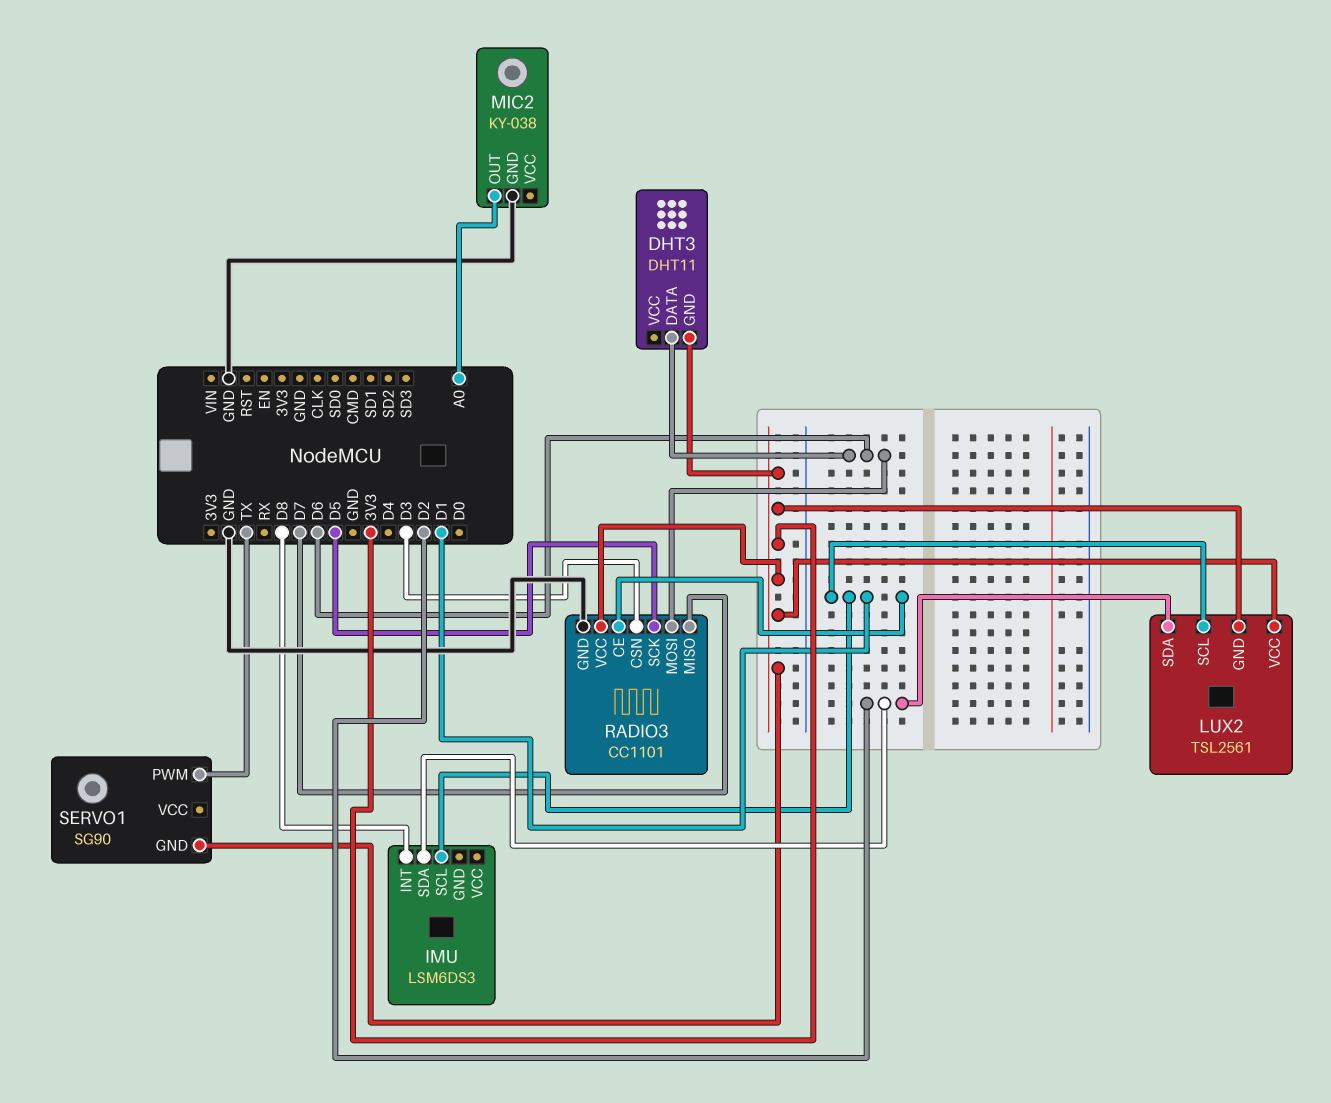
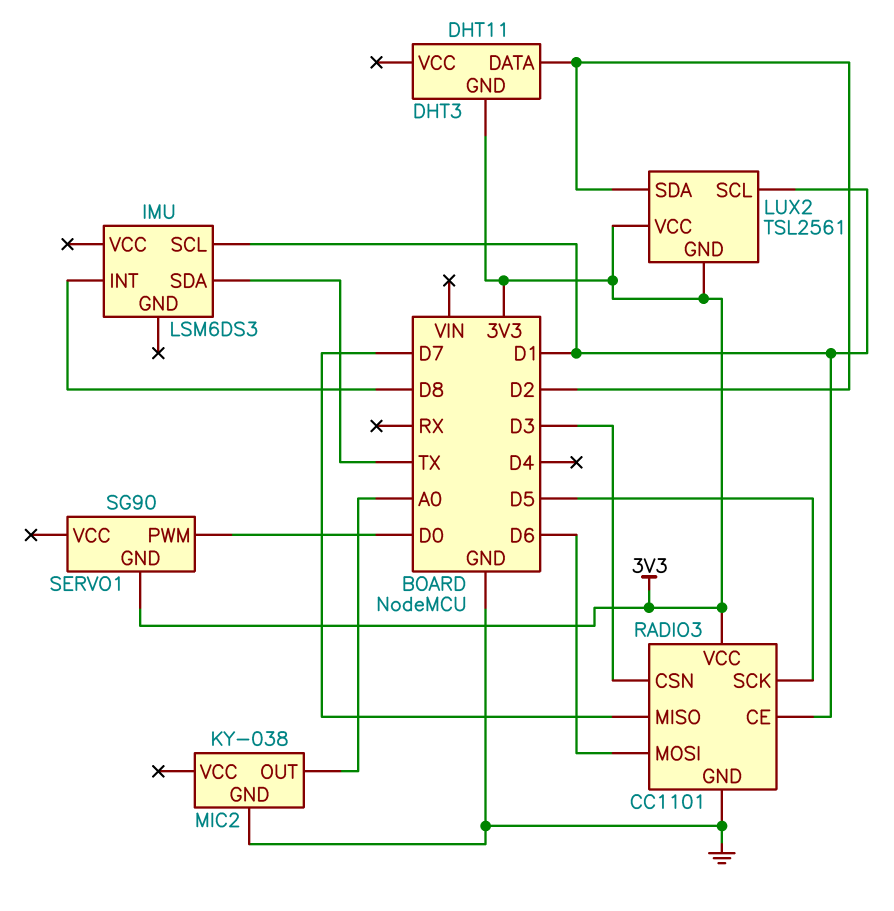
DHT3 pin DATA: D6 -> D2
IMU pin SDA: D2 -> TX
SERVO1 pin PWM: TX -> D0

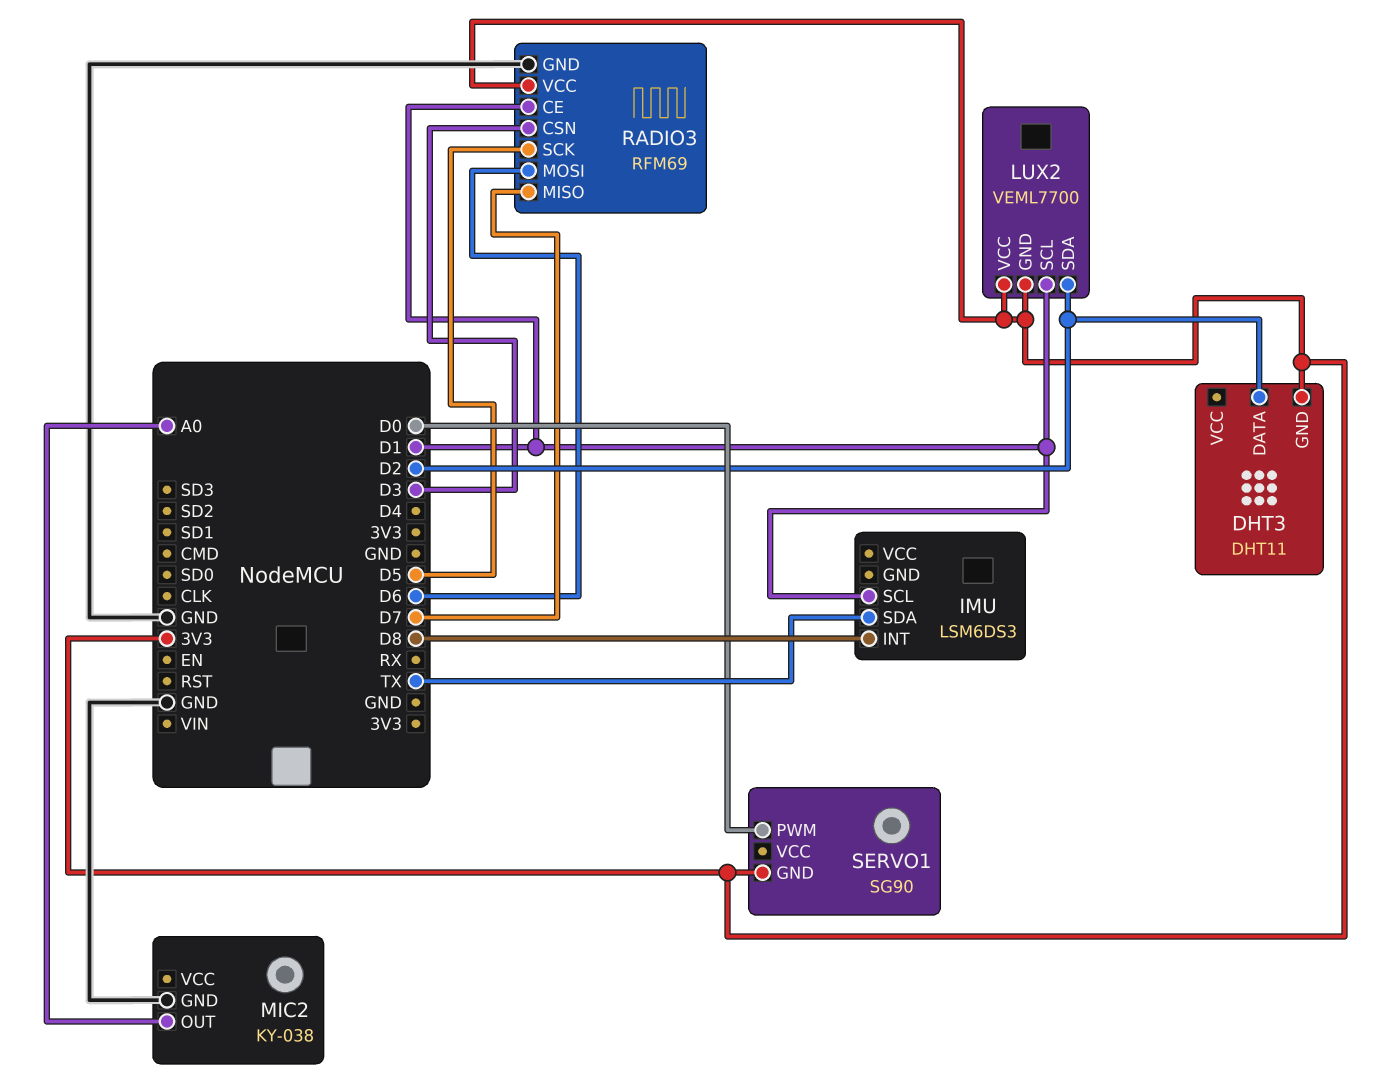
LUX2: TSL2561 -> VEML7700
RADIO3: CC1101 -> RFM69

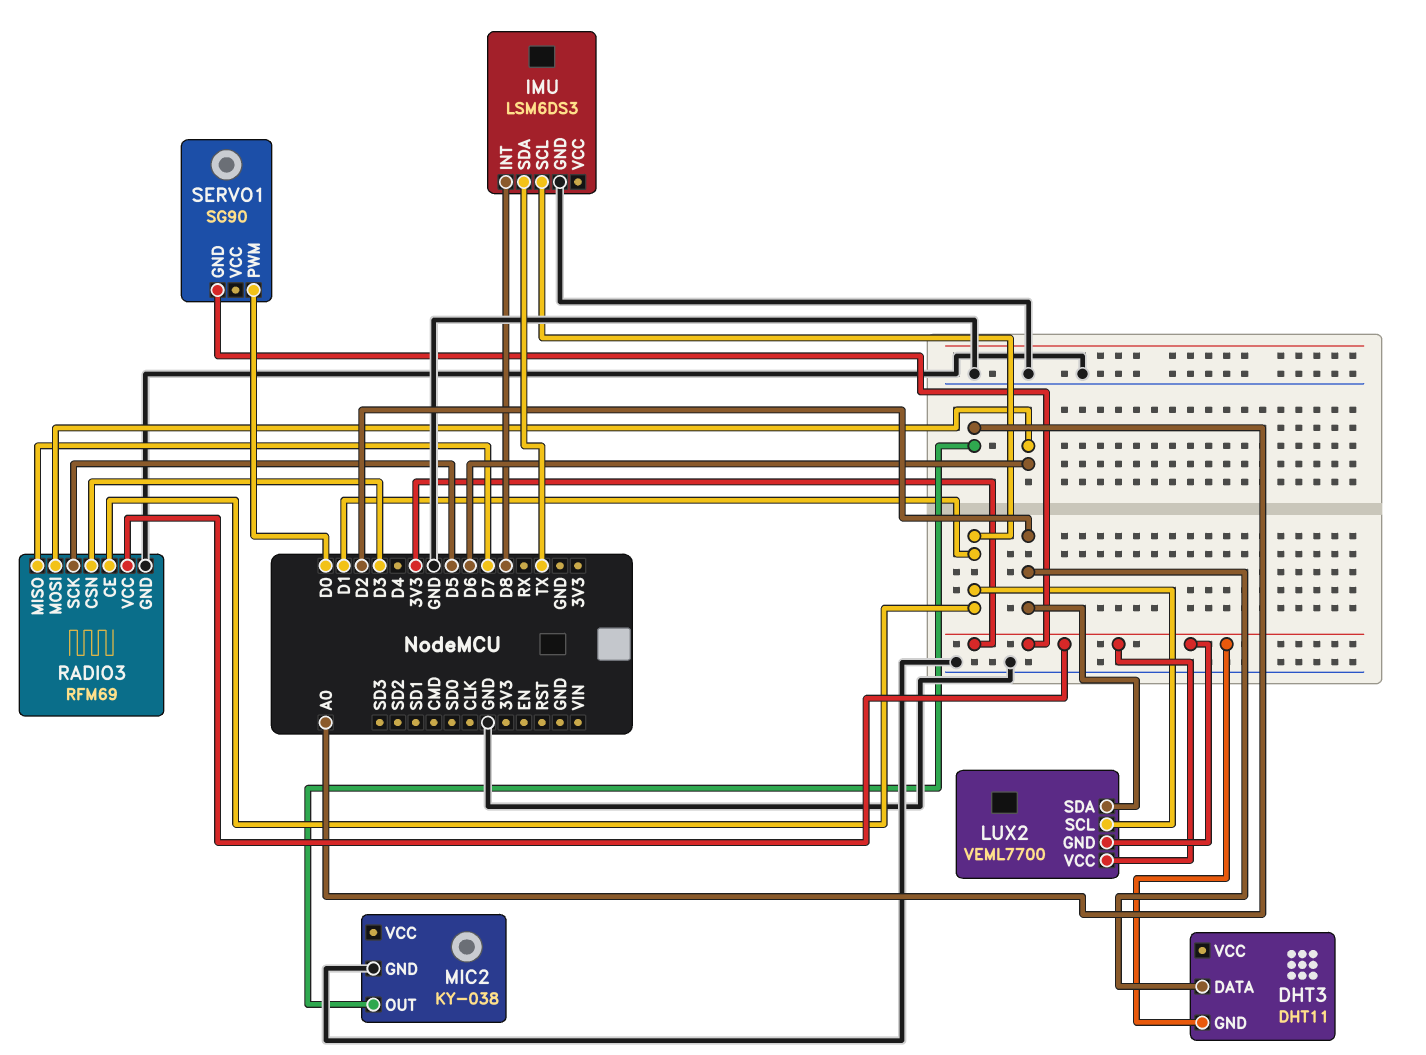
IMU pin GND: none -> GND

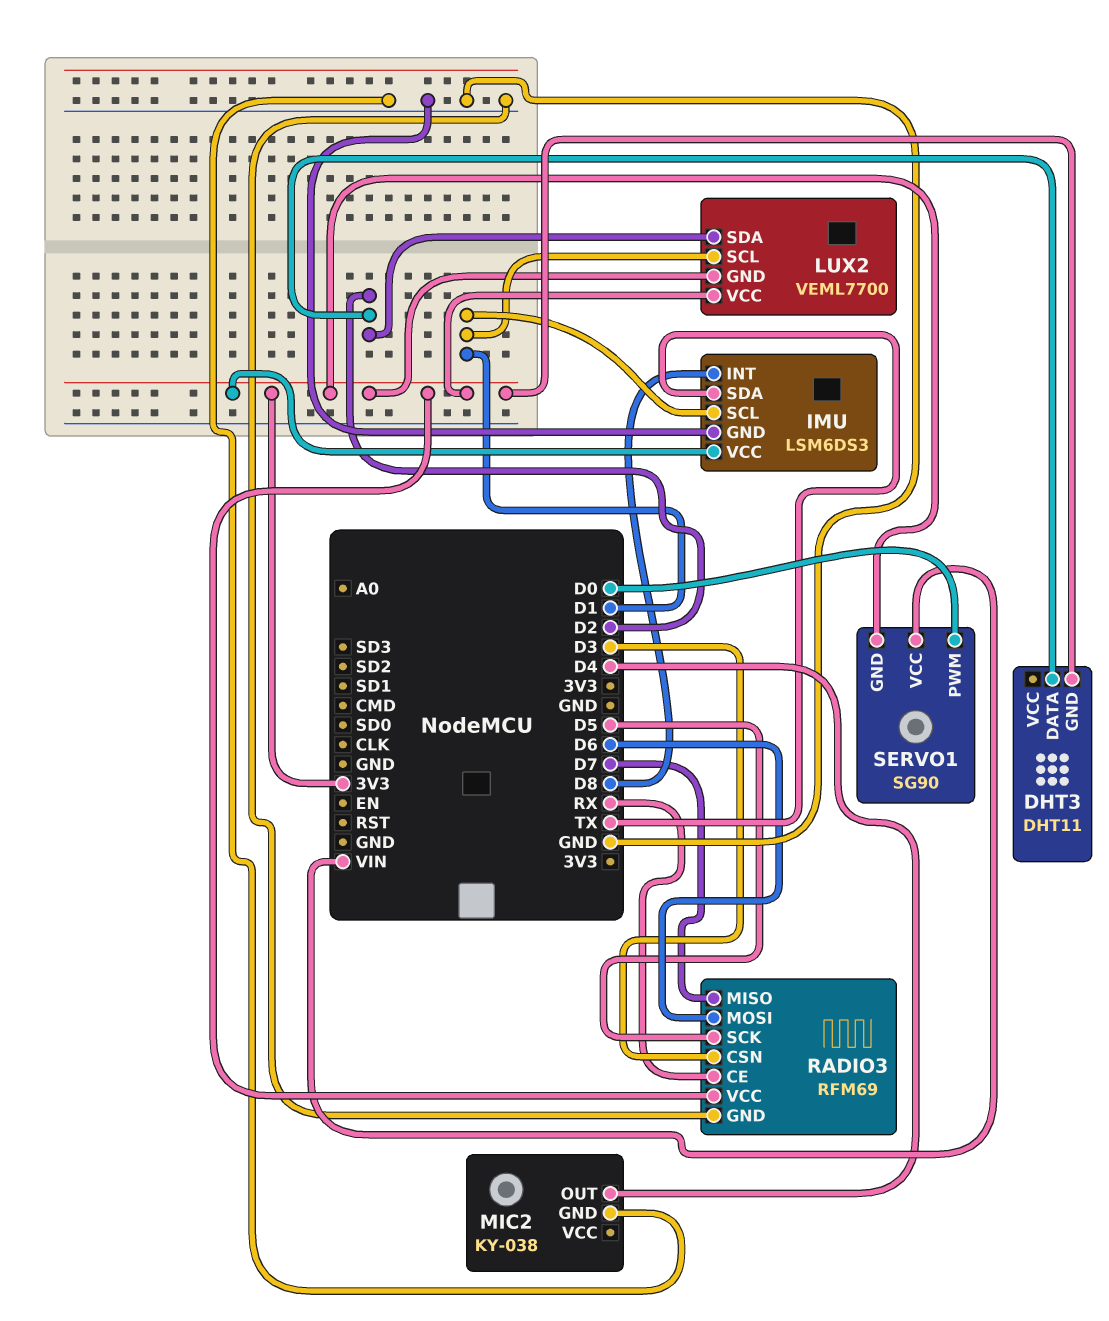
IMU pin VCC: none -> 3V3
MIC2 pin OUT: A0 -> D4
RADIO3 pin CE: D1 -> RX
SERVO1 pin VCC: none -> VIN

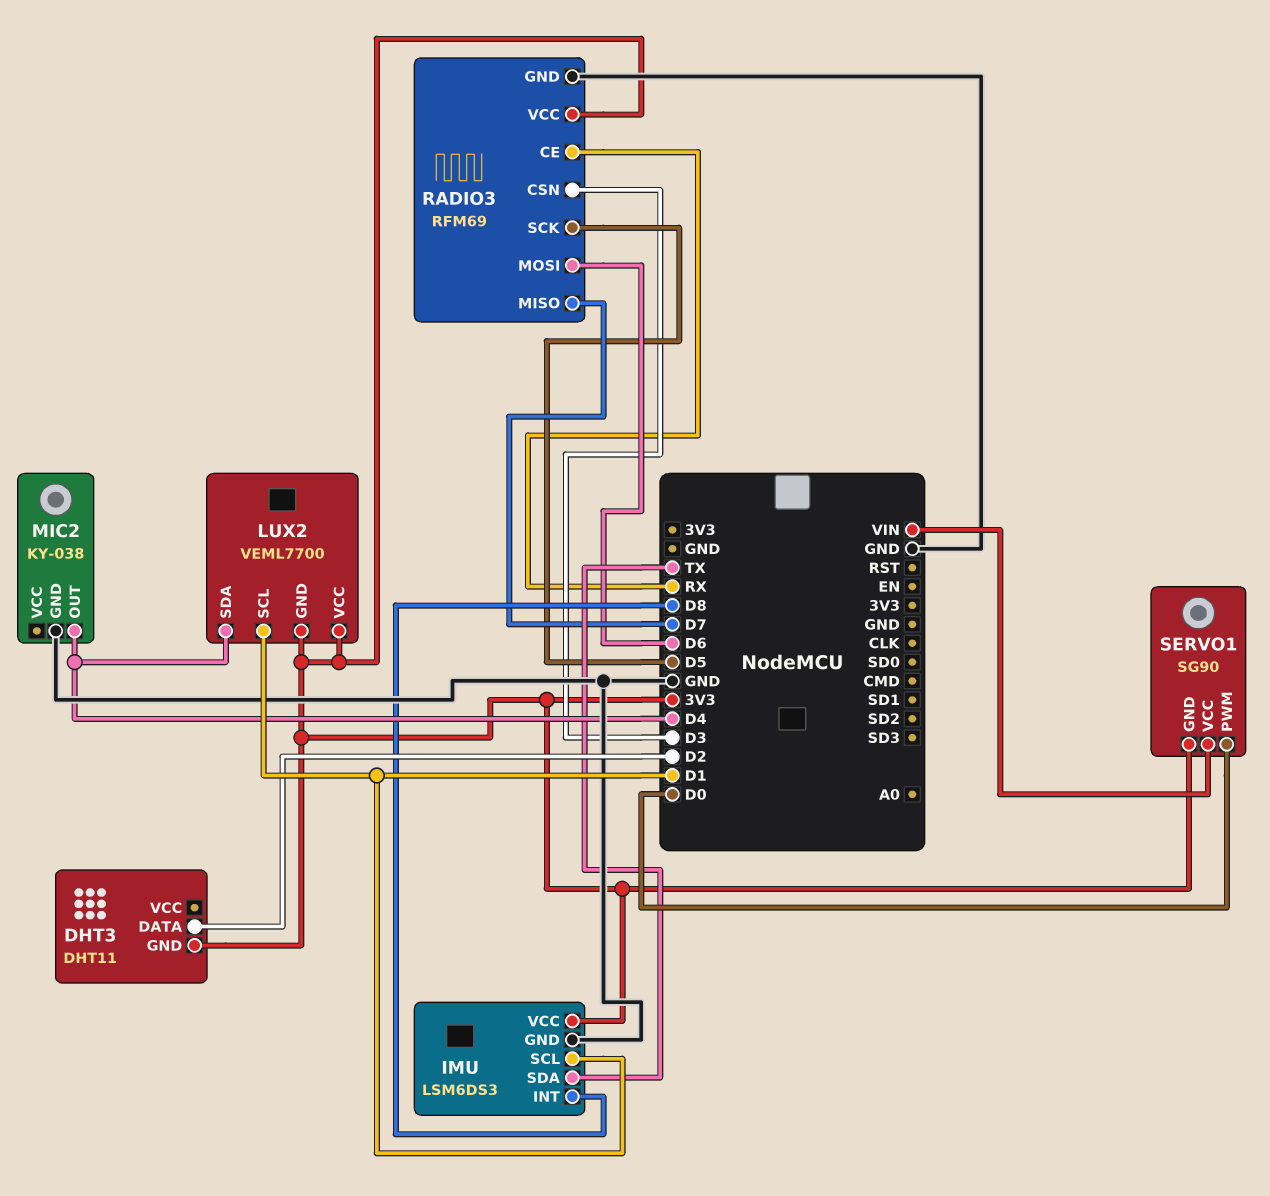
LUX2 pin SDA: D2 -> D4

